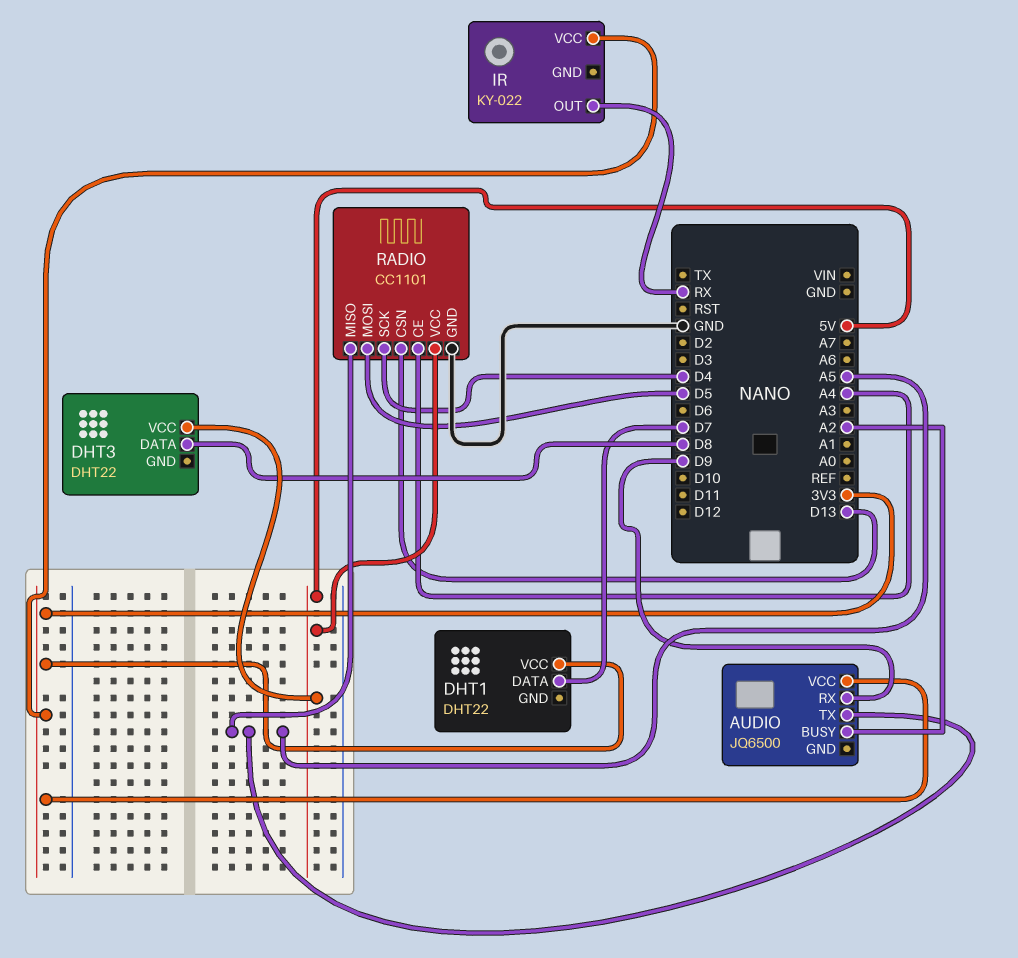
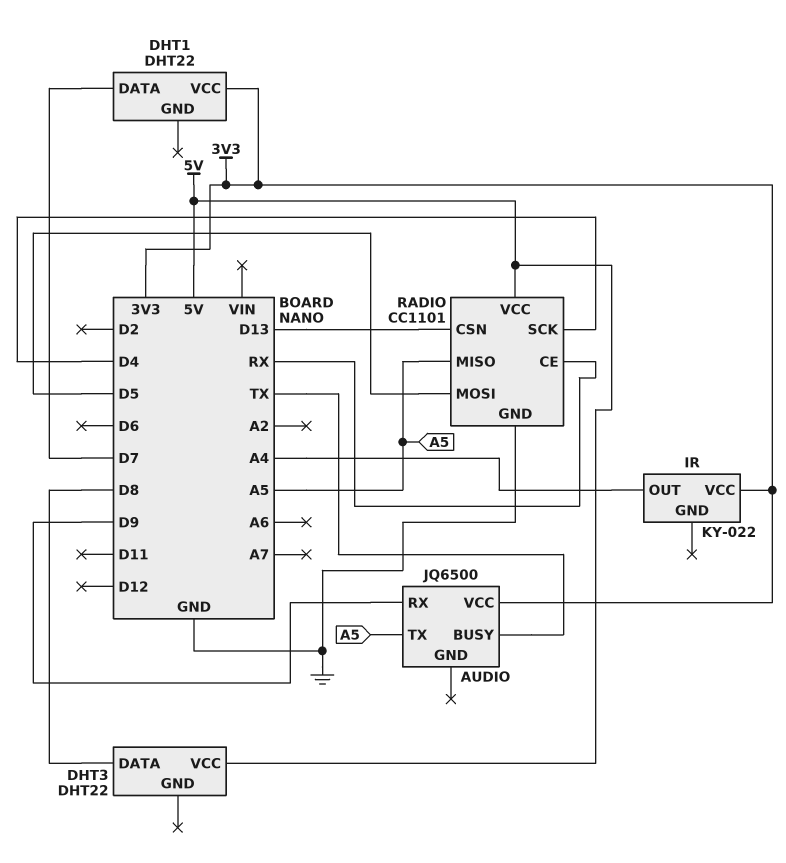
AUDIO pin BUSY: A2 -> TX
IR pin OUT: RX -> A4
RADIO pin CE: A4 -> RX

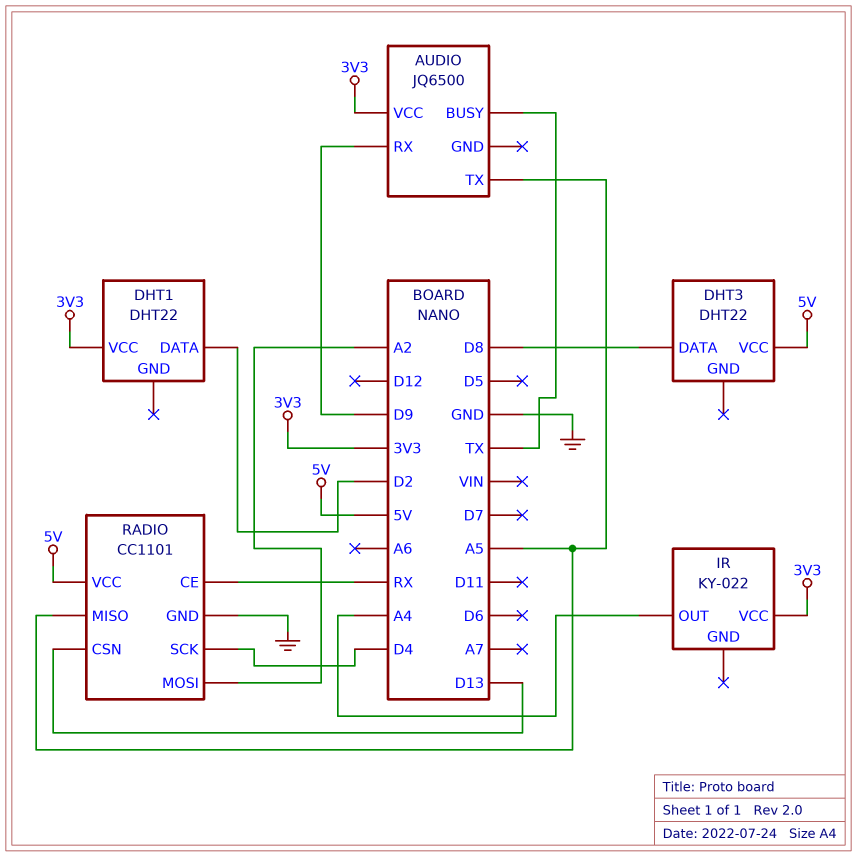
DHT1 pin DATA: D7 -> D2
RADIO pin MOSI: D5 -> A2

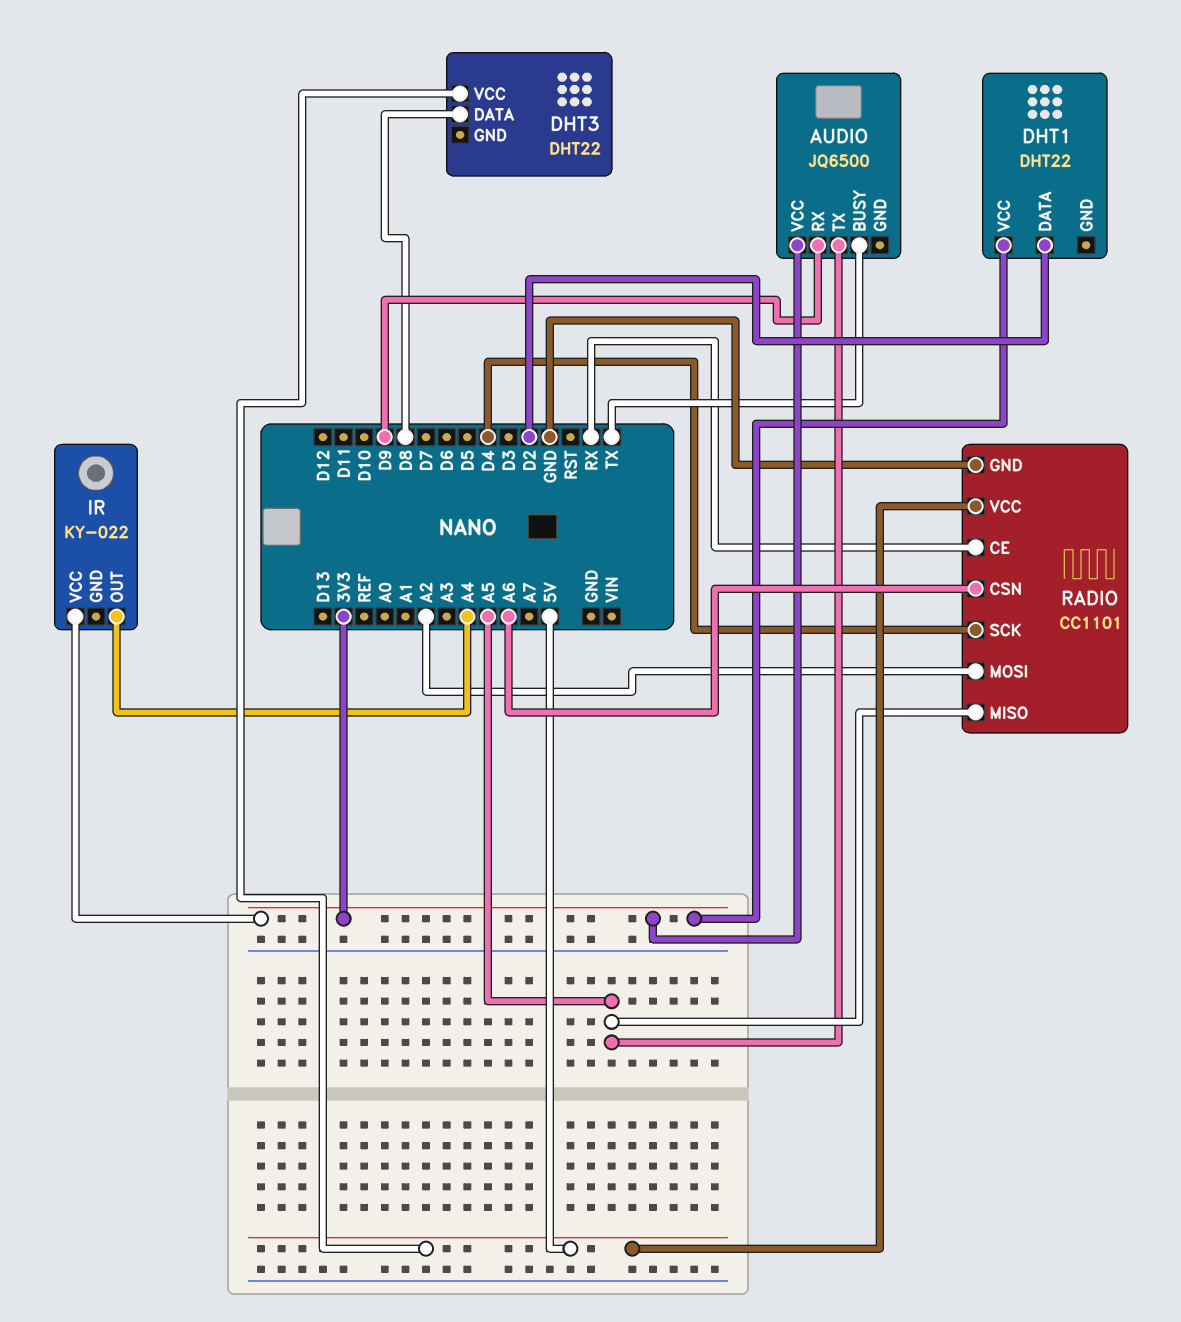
RADIO pin CSN: D13 -> A6

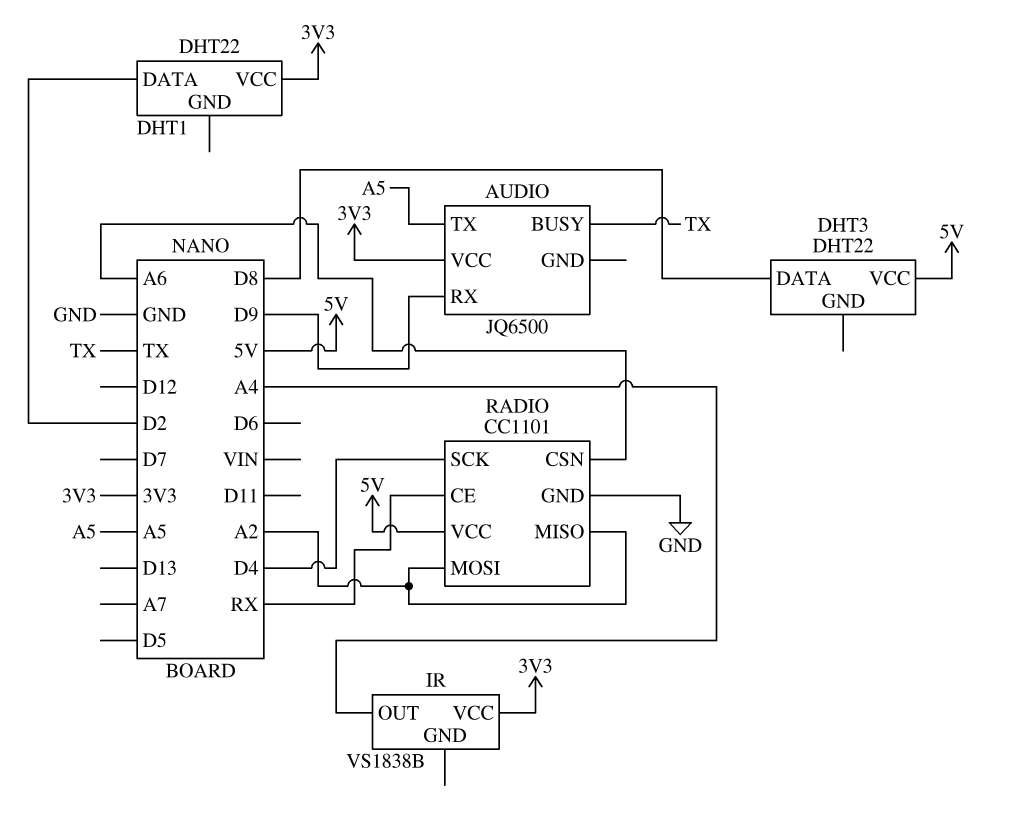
IR: KY-022 -> VS1838B
RADIO pin MISO: A5 -> A2

